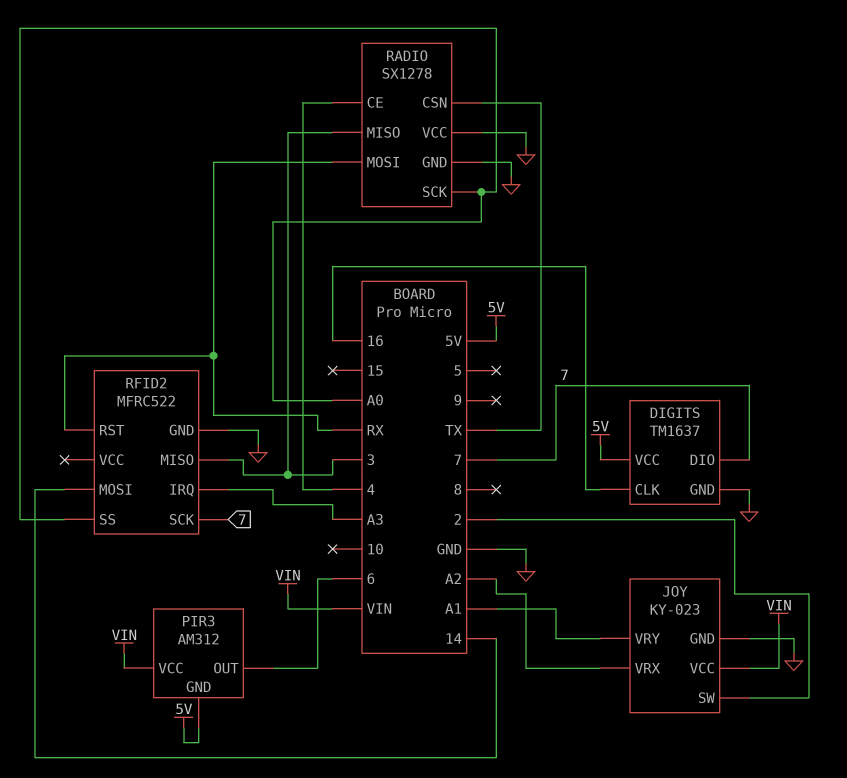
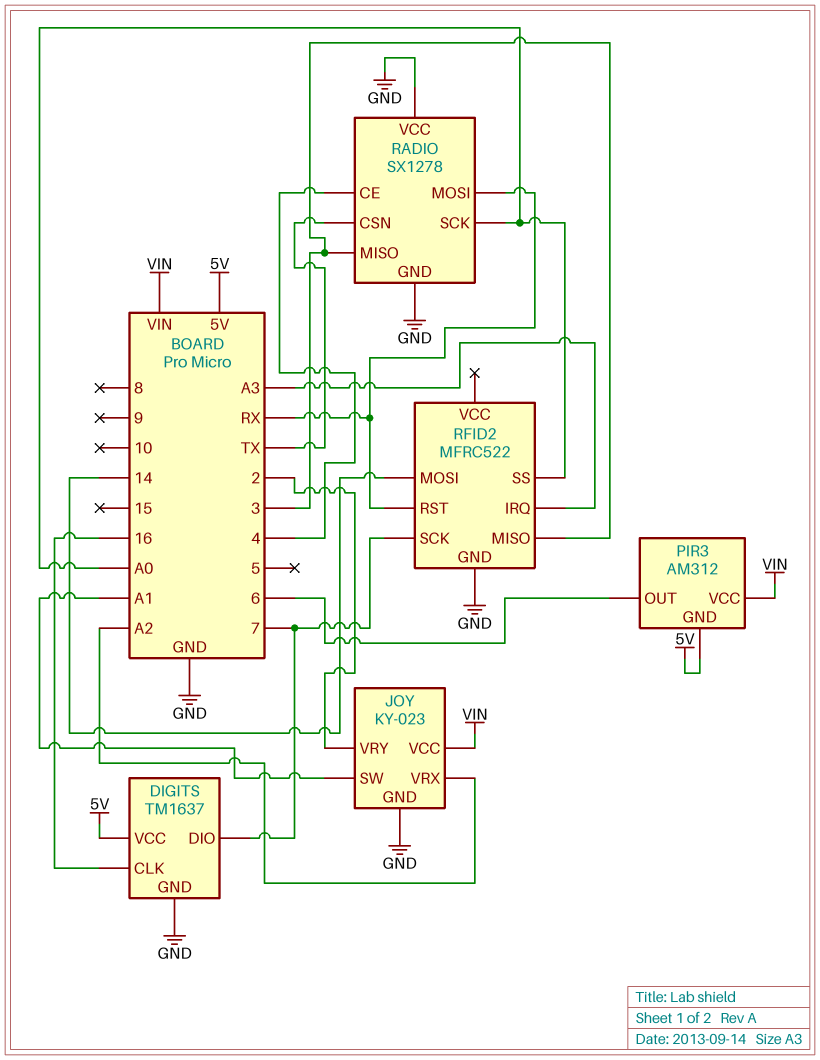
JOY pin SW: 2 -> A1
JOY pin VRY: A1 -> 2

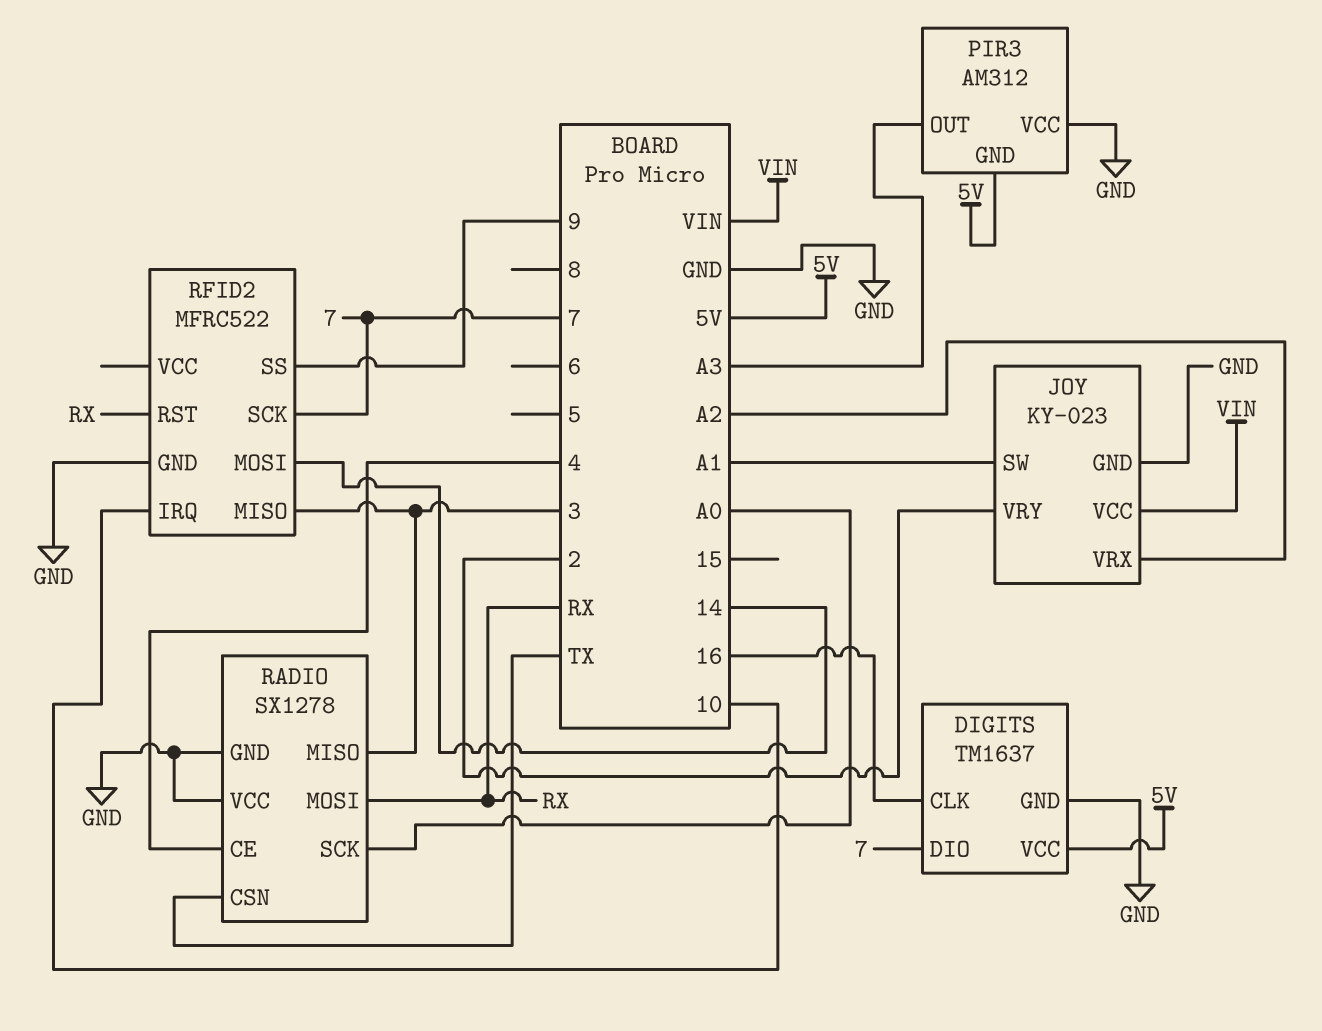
PIR3 pin OUT: 6 -> A3
PIR3 pin VCC: VIN -> GND
RFID2 pin IRQ: A3 -> 10
RFID2 pin SS: A0 -> 9

